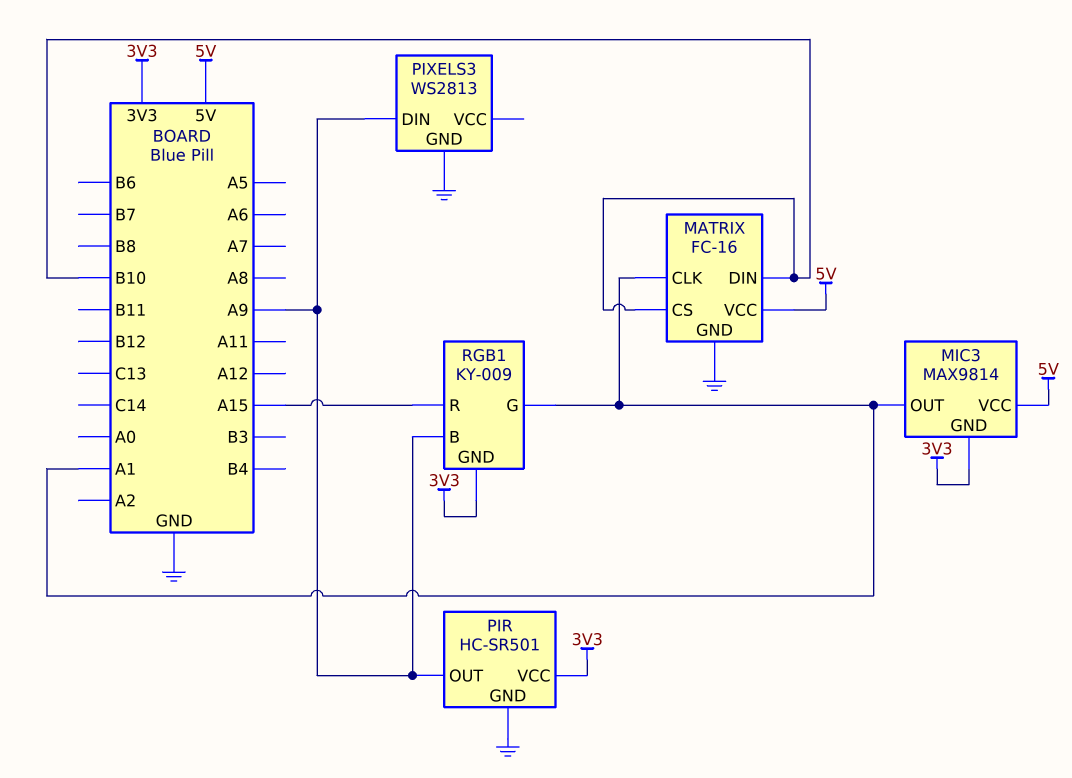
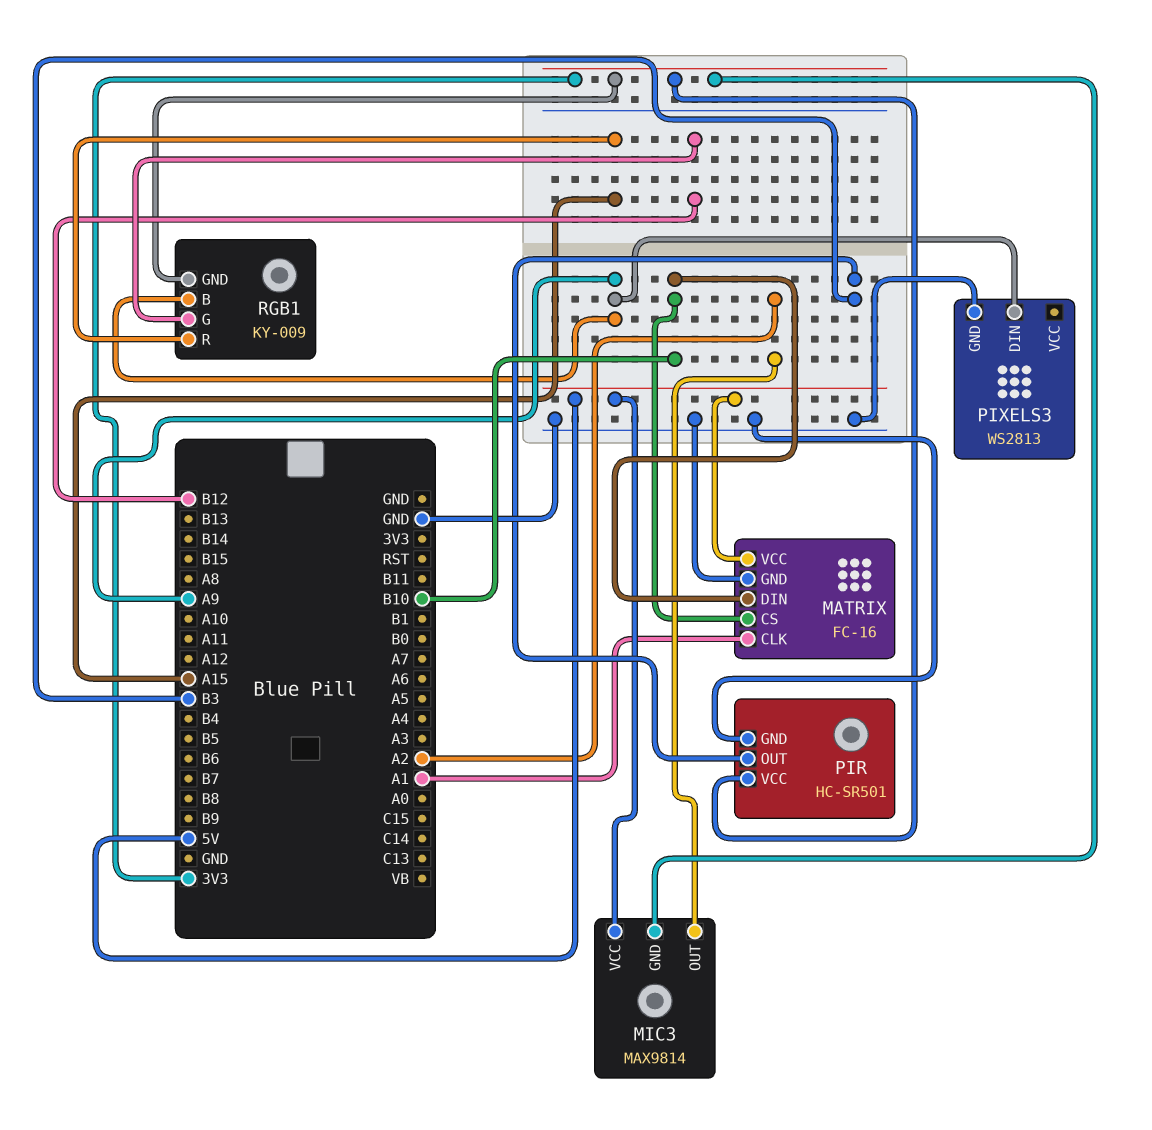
MIC3 pin OUT: A1 -> A2
PIR pin OUT: A9 -> B3
RGB1 pin G: A1 -> B12

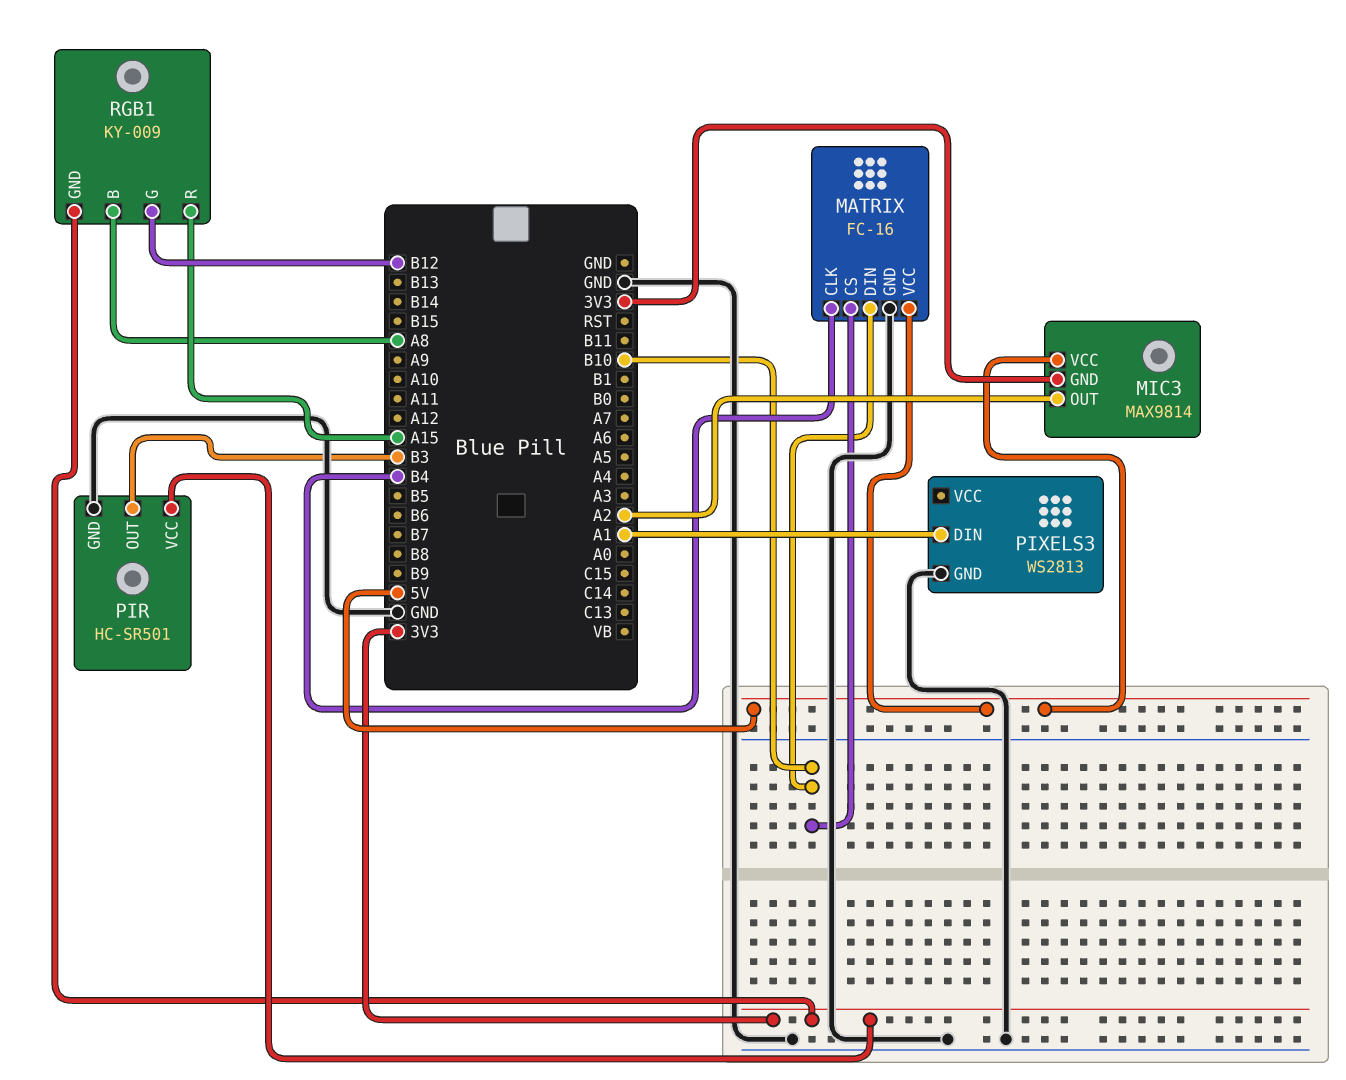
MATRIX pin CLK: A1 -> B4
PIXELS3 pin DIN: A9 -> A1
RGB1 pin B: A9 -> A8

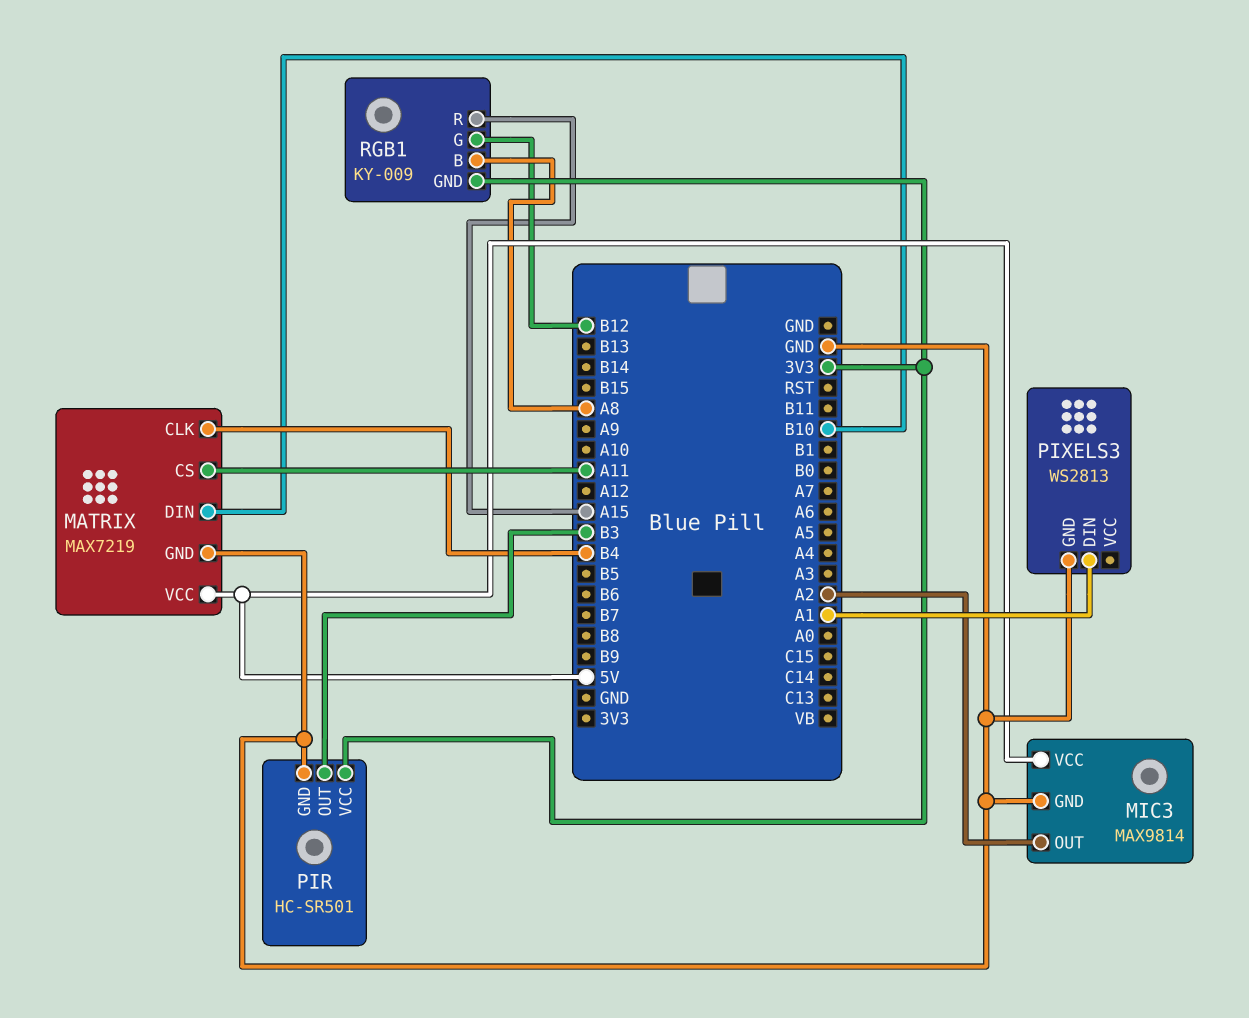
MATRIX: FC-16 -> MAX7219
MATRIX pin CS: B10 -> A11
MIC3 pin GND: 3V3 -> GND

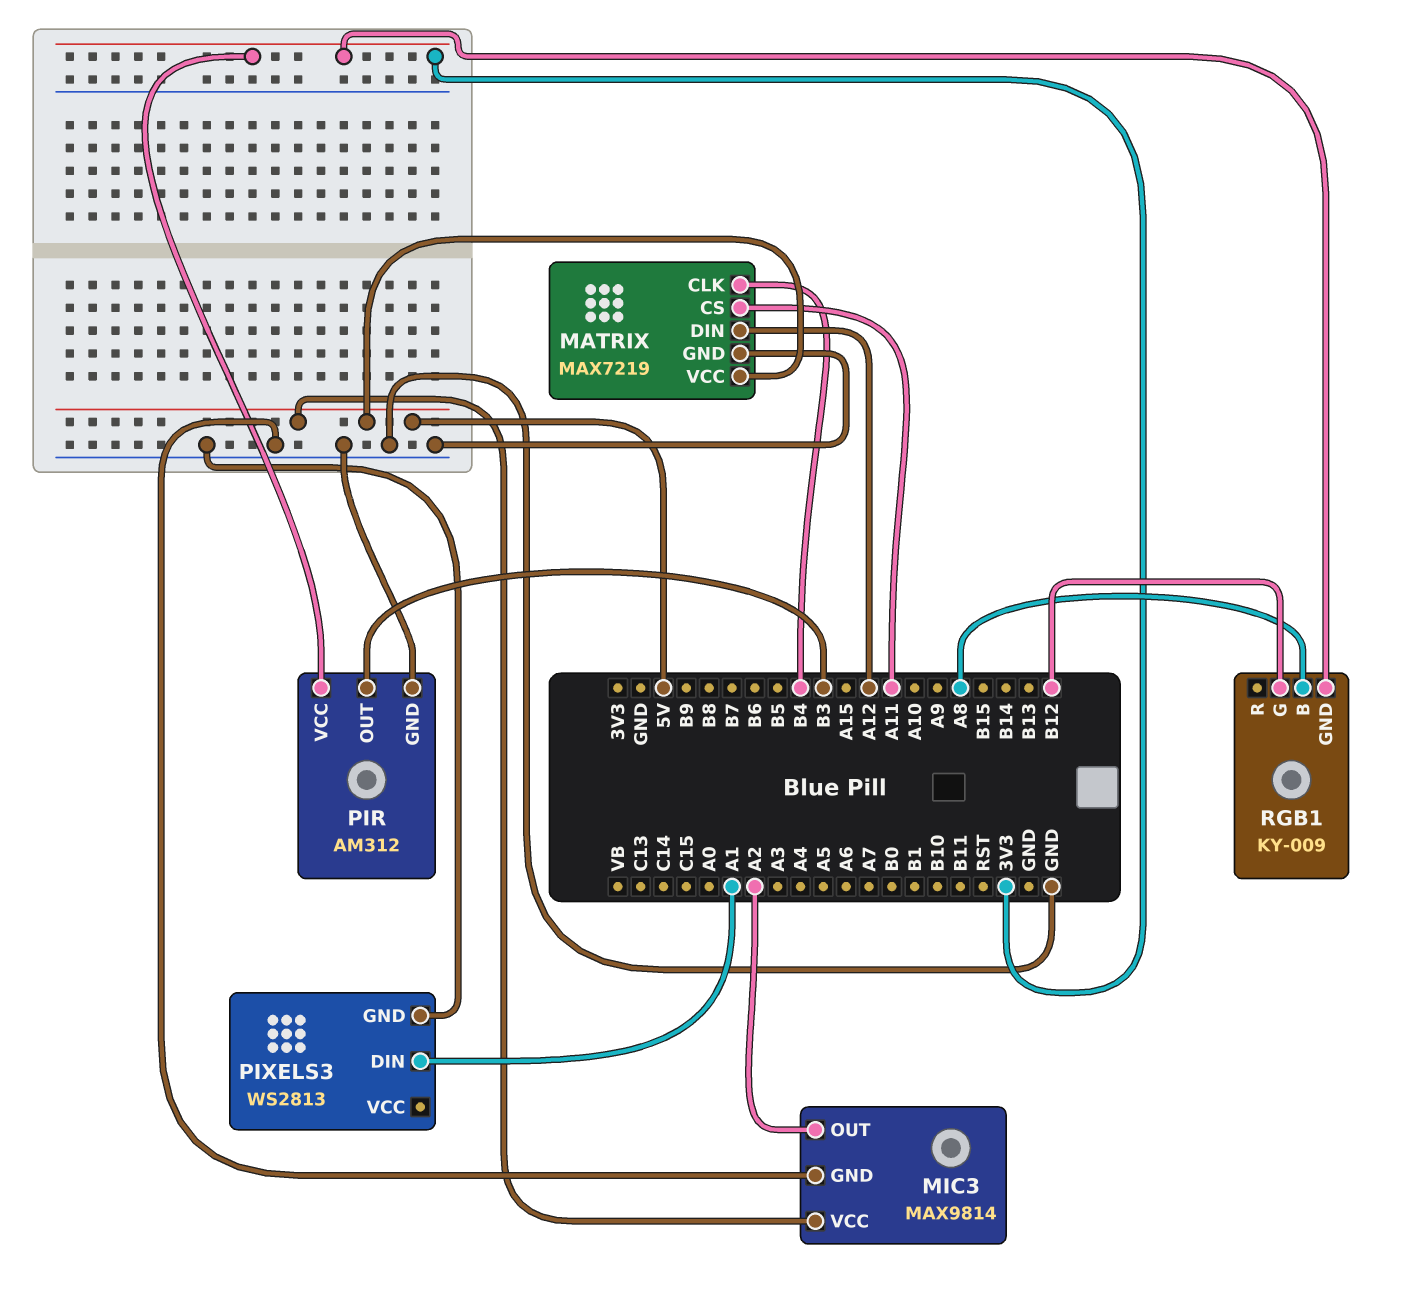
MATRIX pin DIN: B10 -> A12
PIR: HC-SR501 -> AM312
RGB1 pin R: A15 -> none

